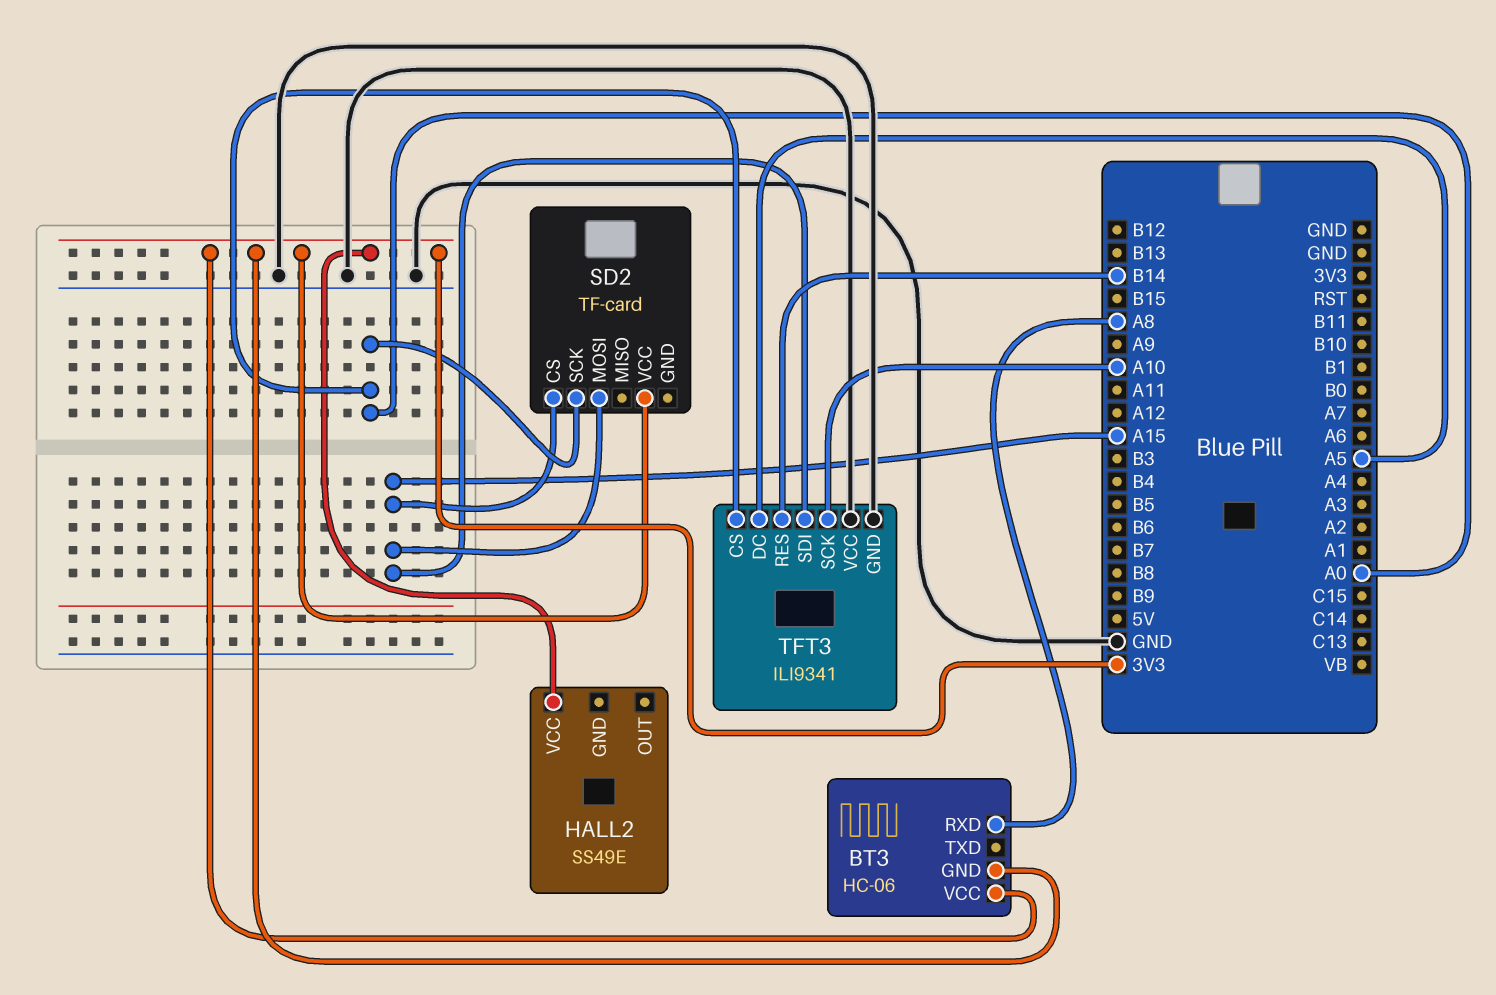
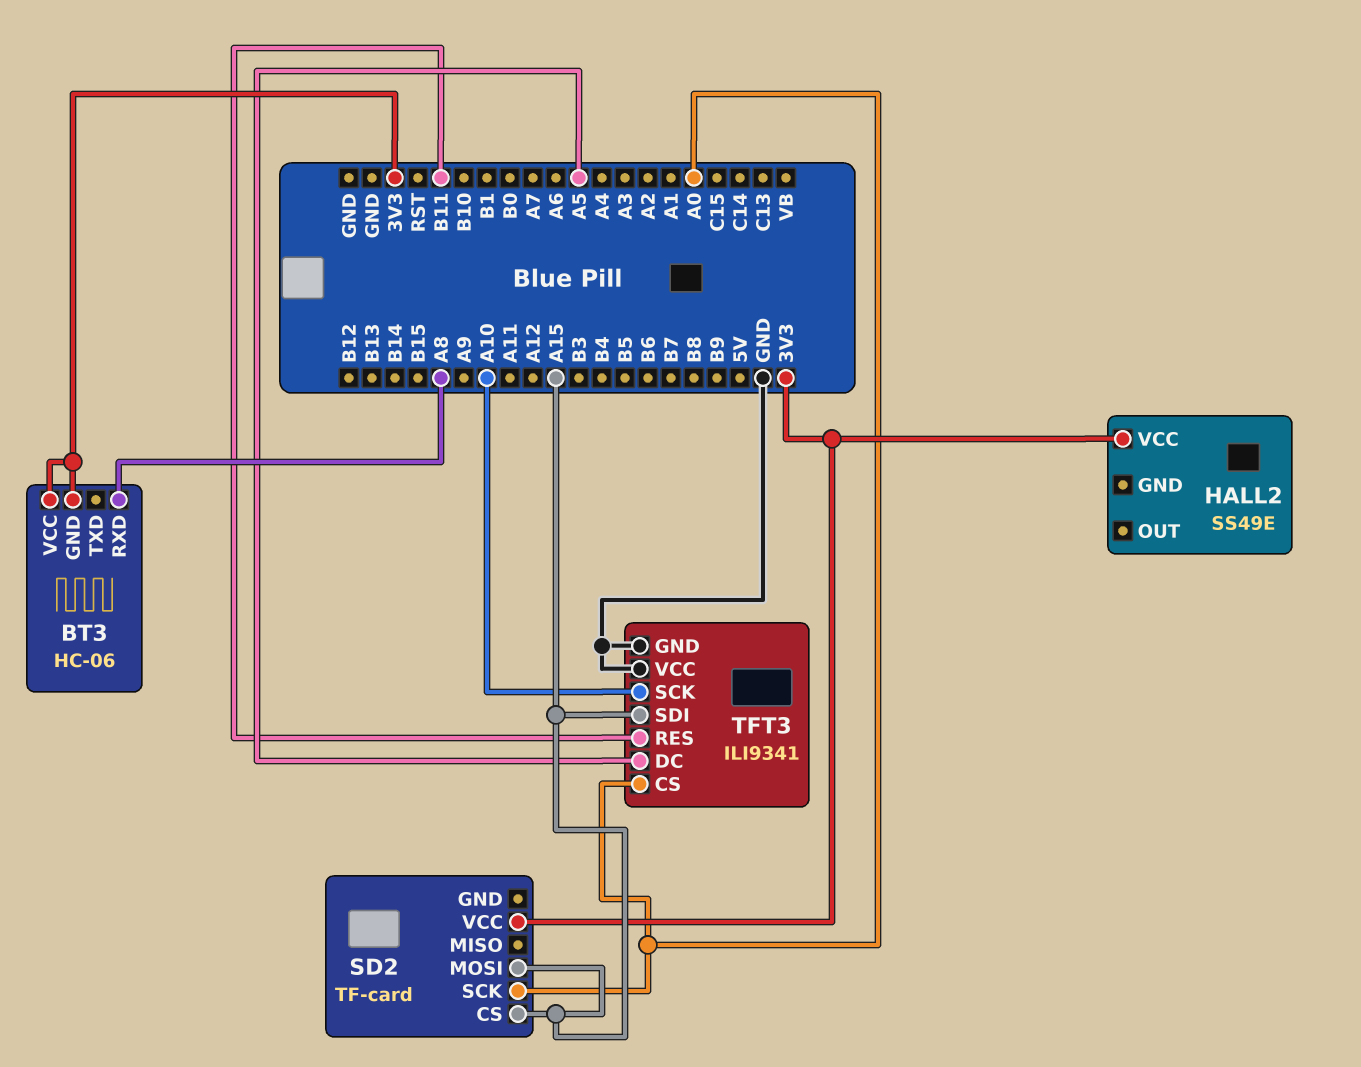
TFT3 pin RES: B14 -> B11

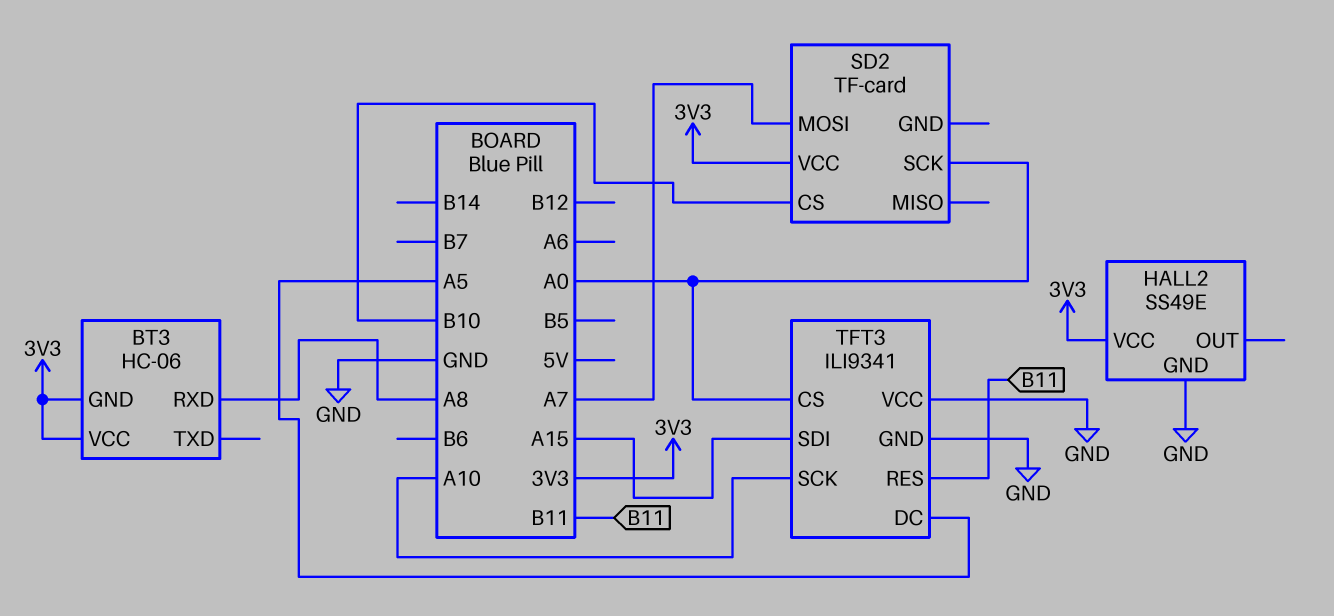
HALL2 pin GND: none -> GND
SD2 pin CS: A15 -> B10
SD2 pin MOSI: A15 -> A7

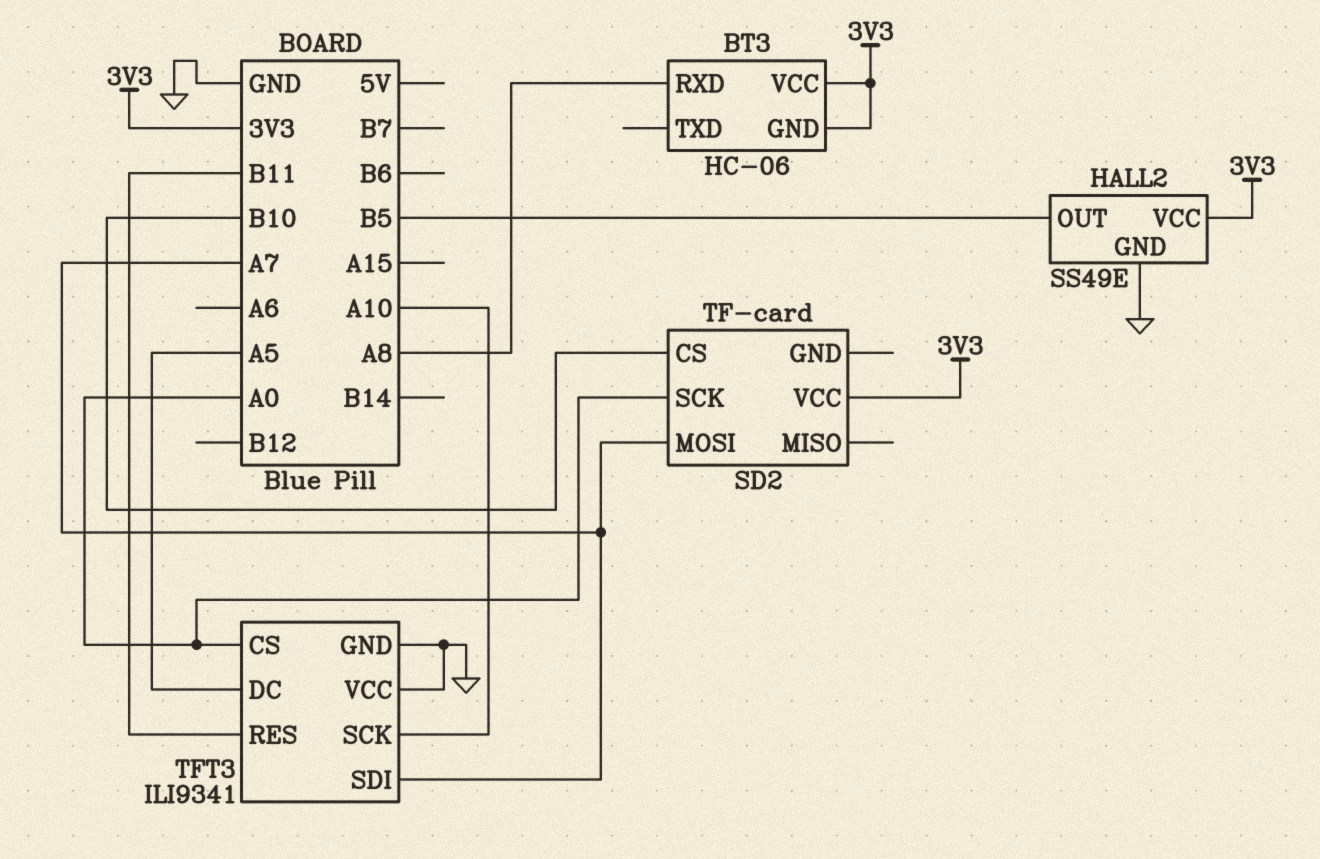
HALL2 pin OUT: none -> B5
TFT3 pin SDI: A15 -> A7

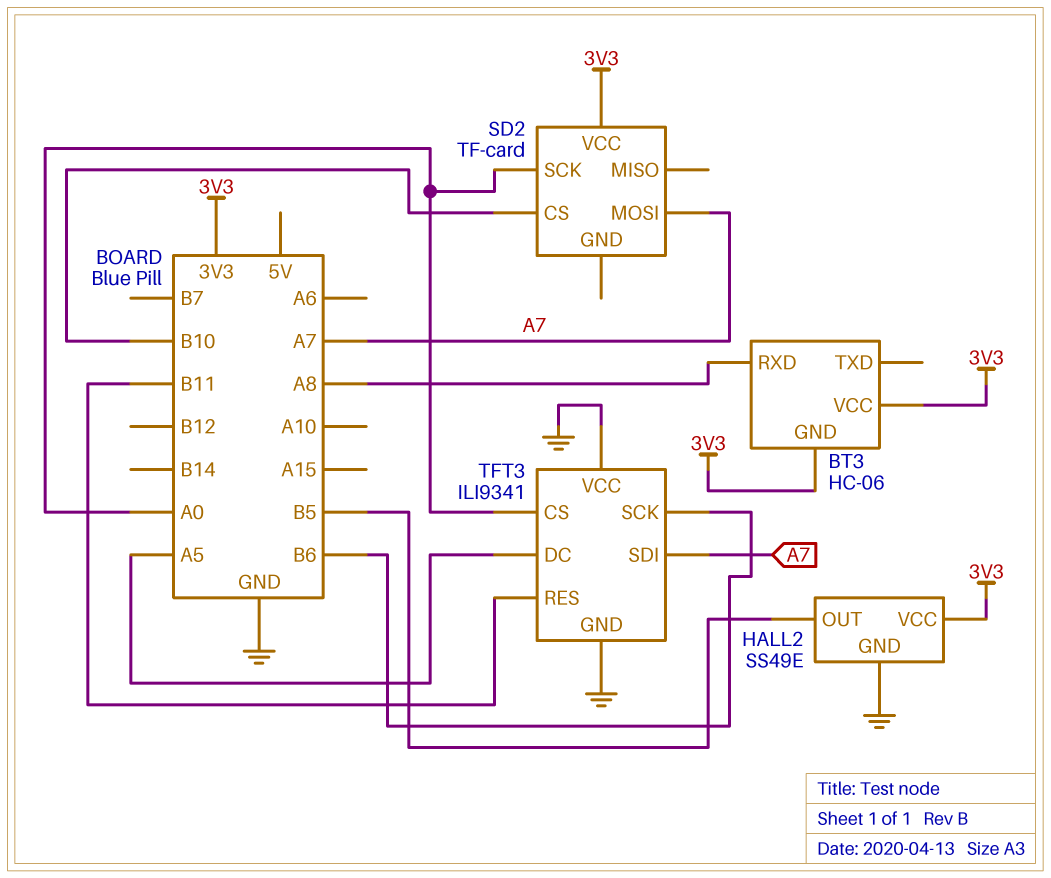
TFT3 pin SCK: A10 -> B6

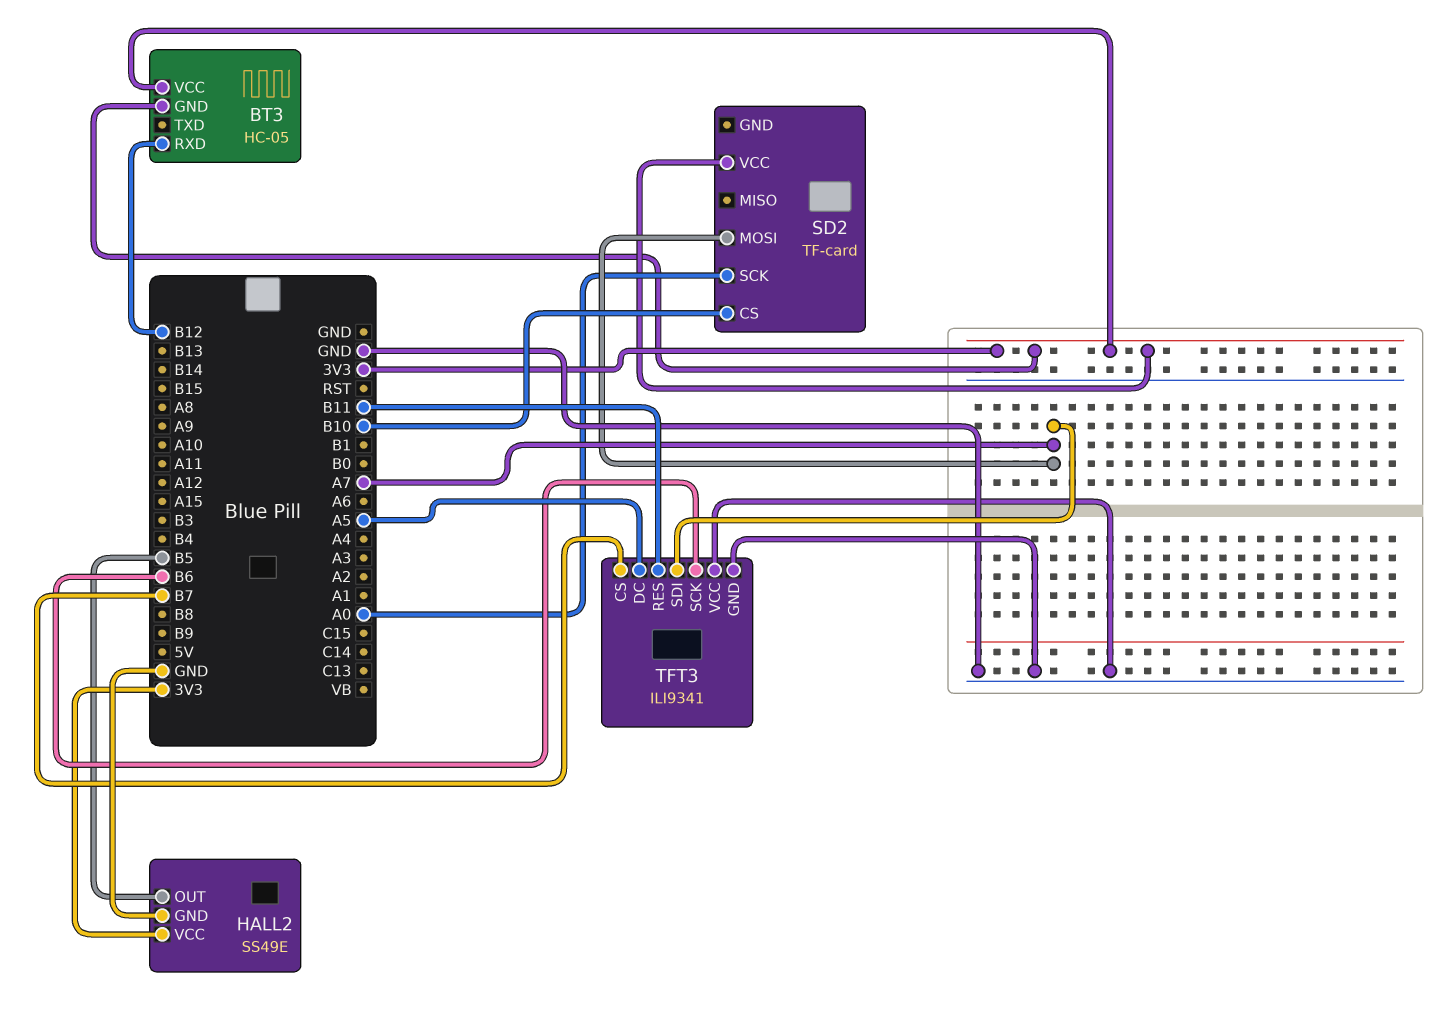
BT3: HC-06 -> HC-05
BT3 pin RXD: A8 -> B12
TFT3 pin CS: A0 -> B7

